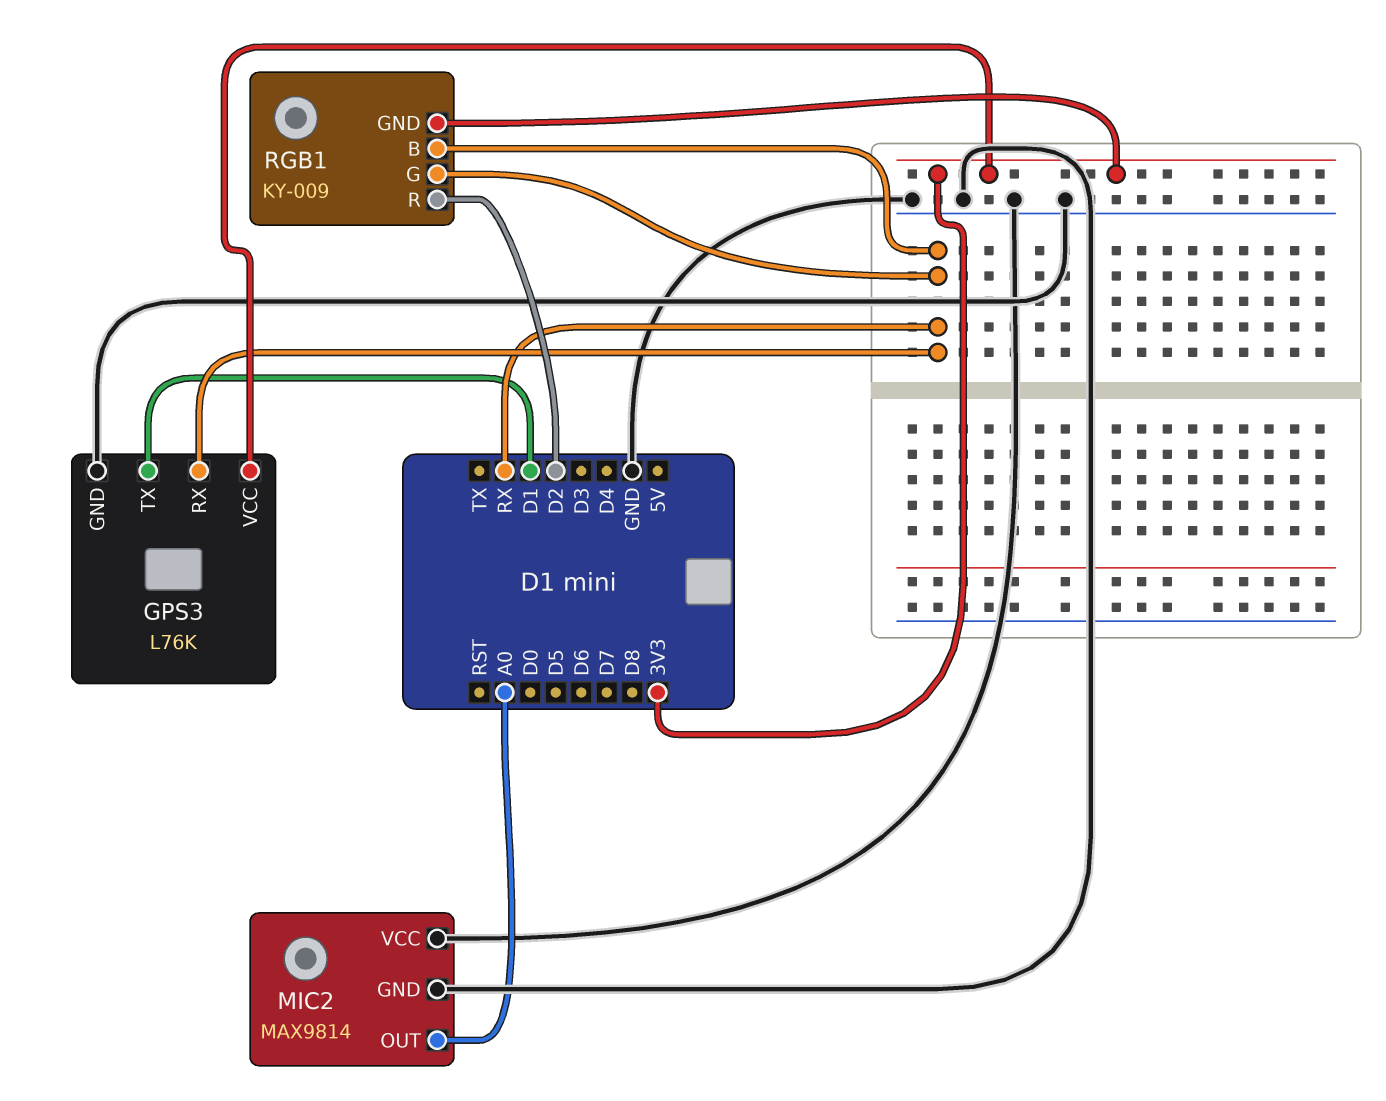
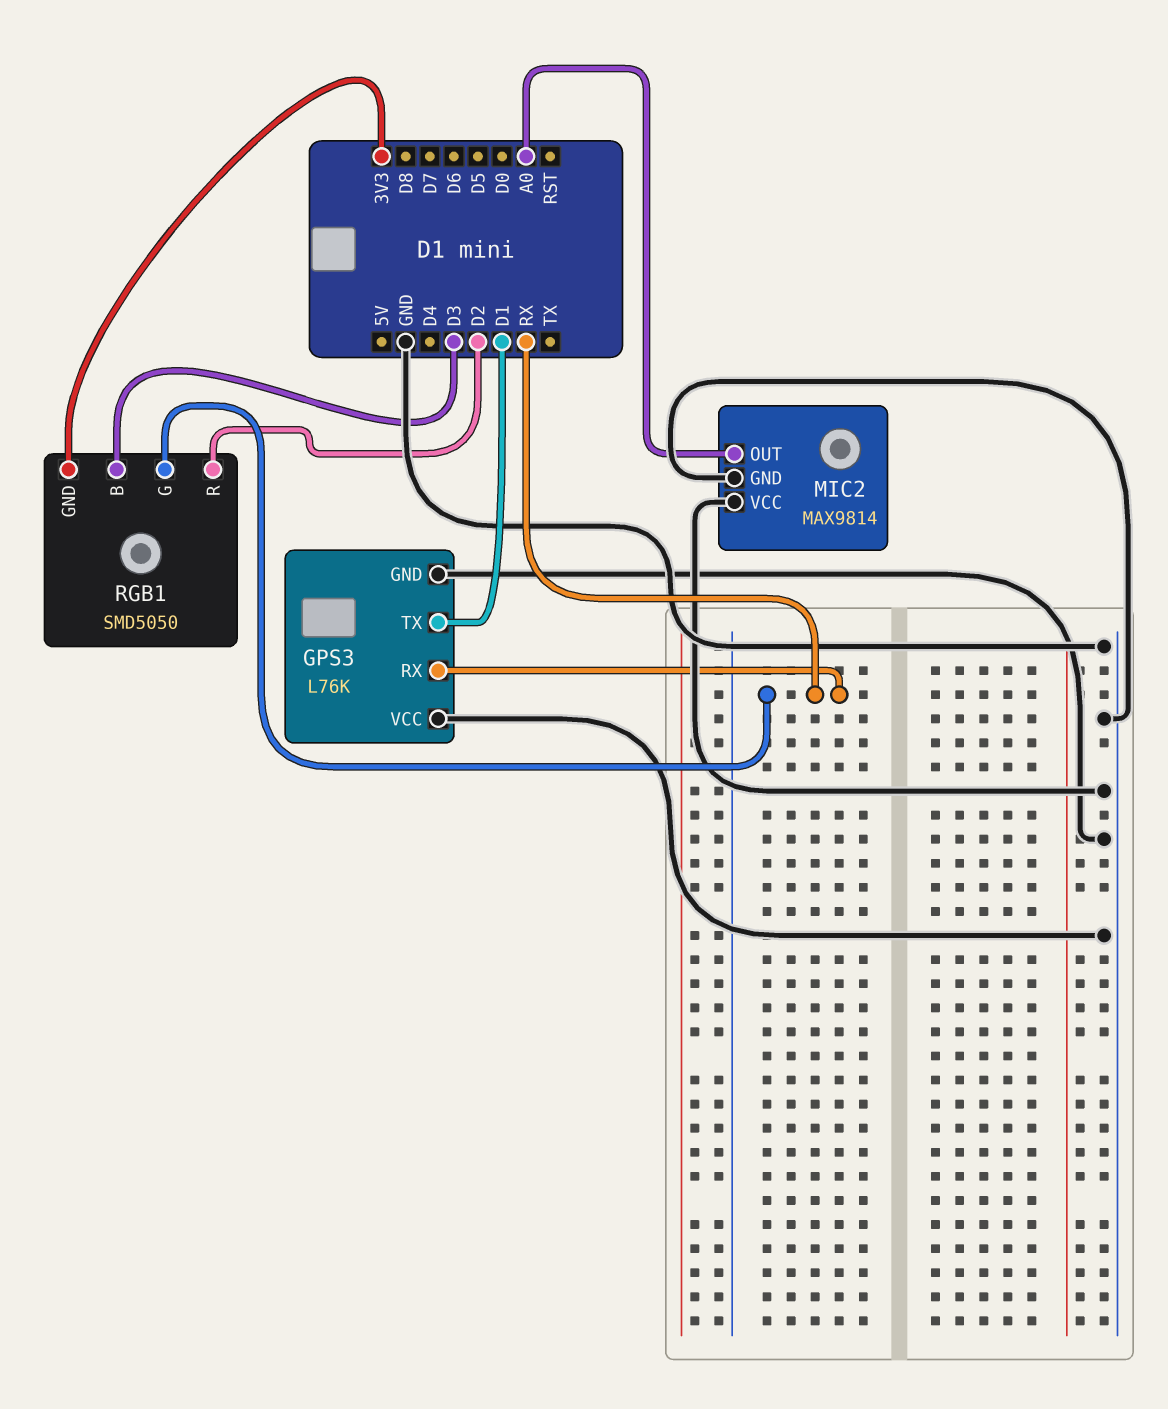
GPS3 pin VCC: 3V3 -> GND
RGB1: KY-009 -> SMD5050
RGB1 pin B: RX -> D3

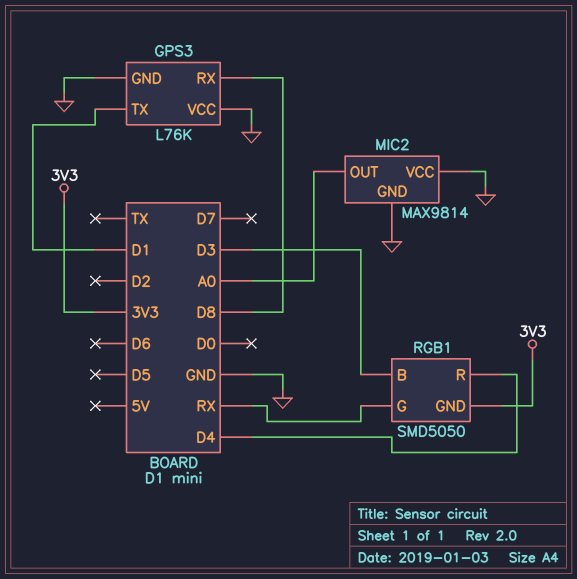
GPS3 pin RX: RX -> D8
RGB1 pin R: D2 -> D4

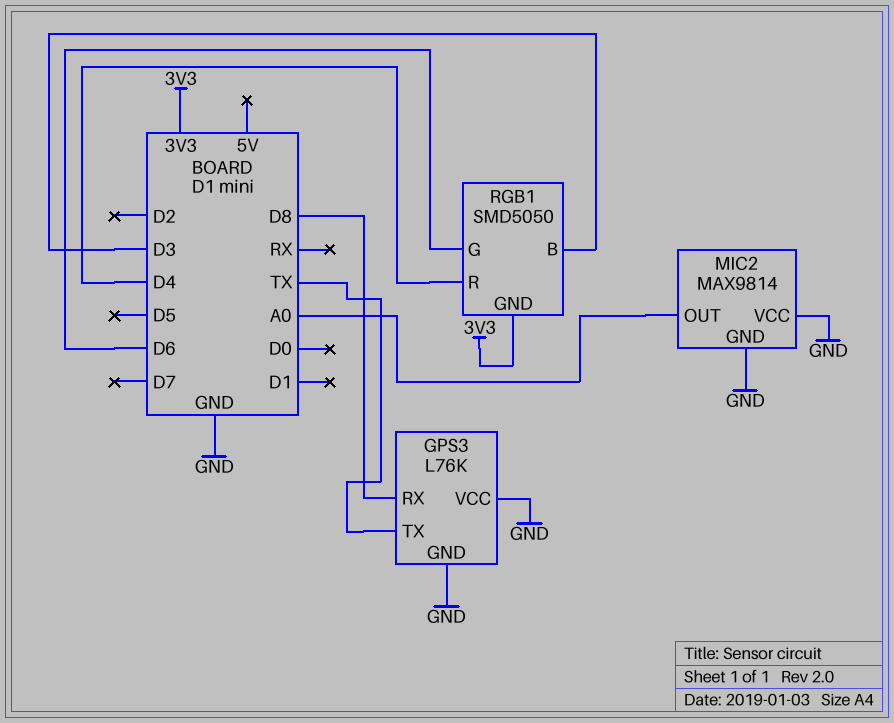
GPS3 pin TX: D1 -> TX
RGB1 pin G: RX -> D6

